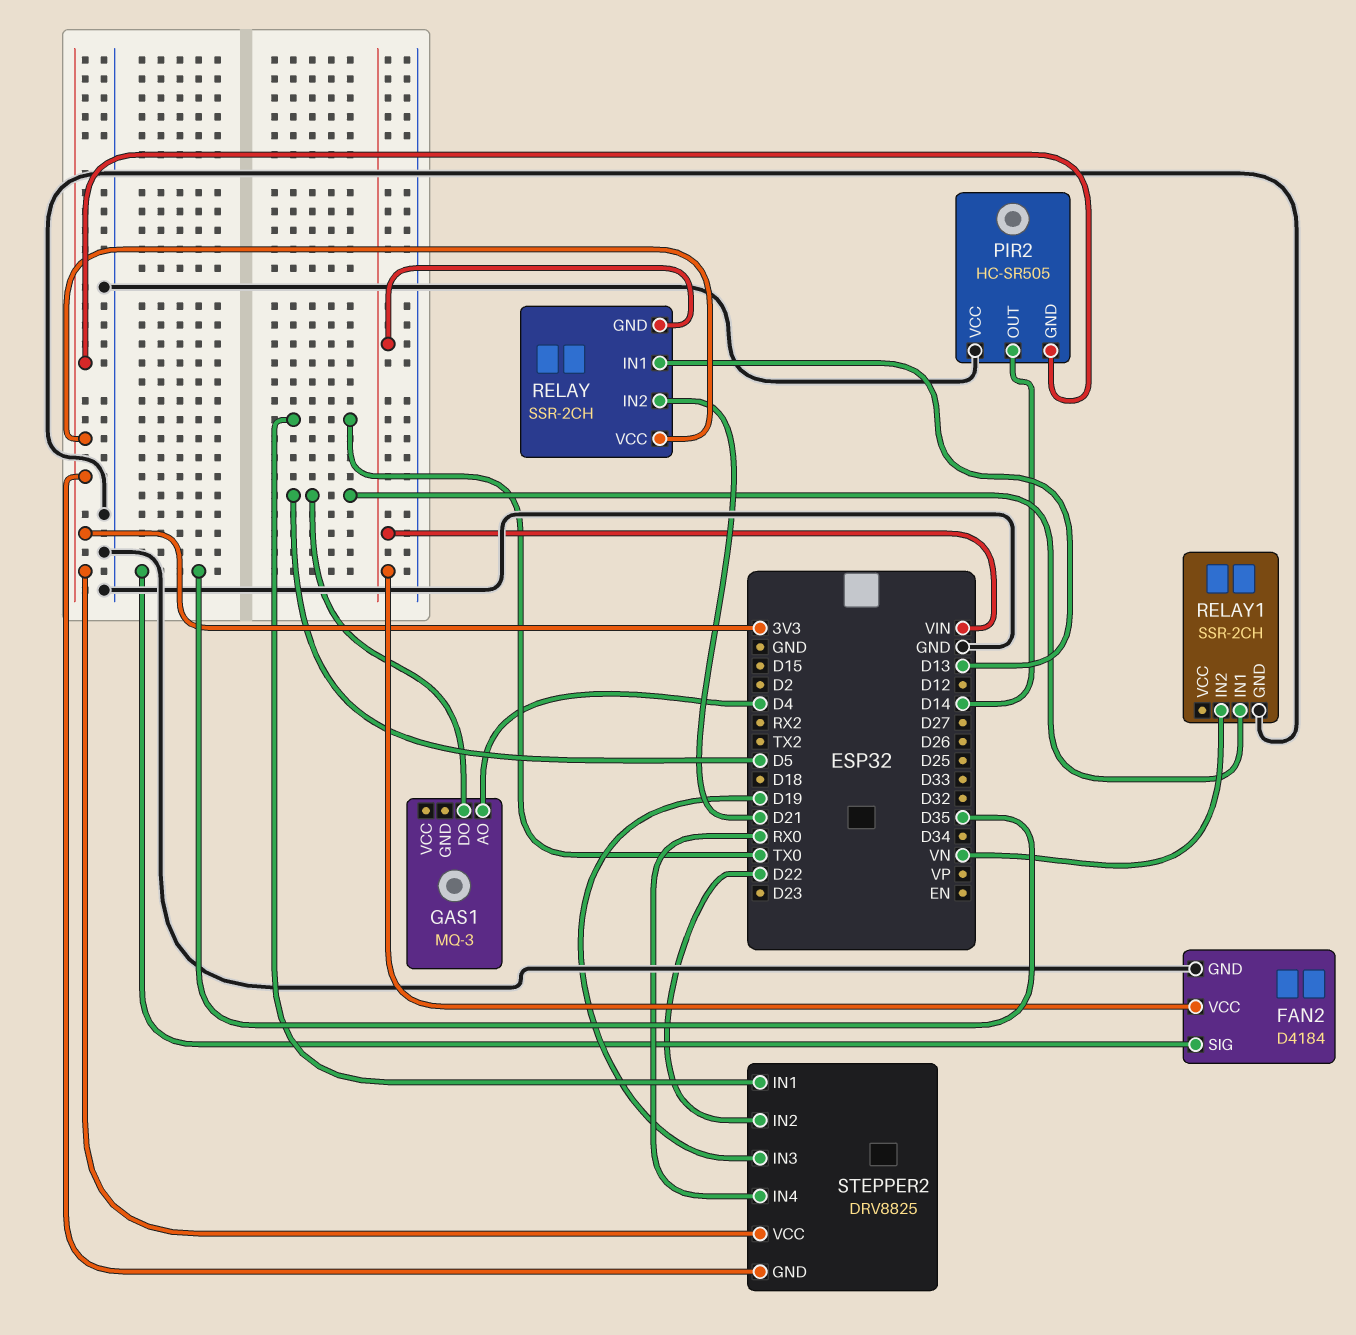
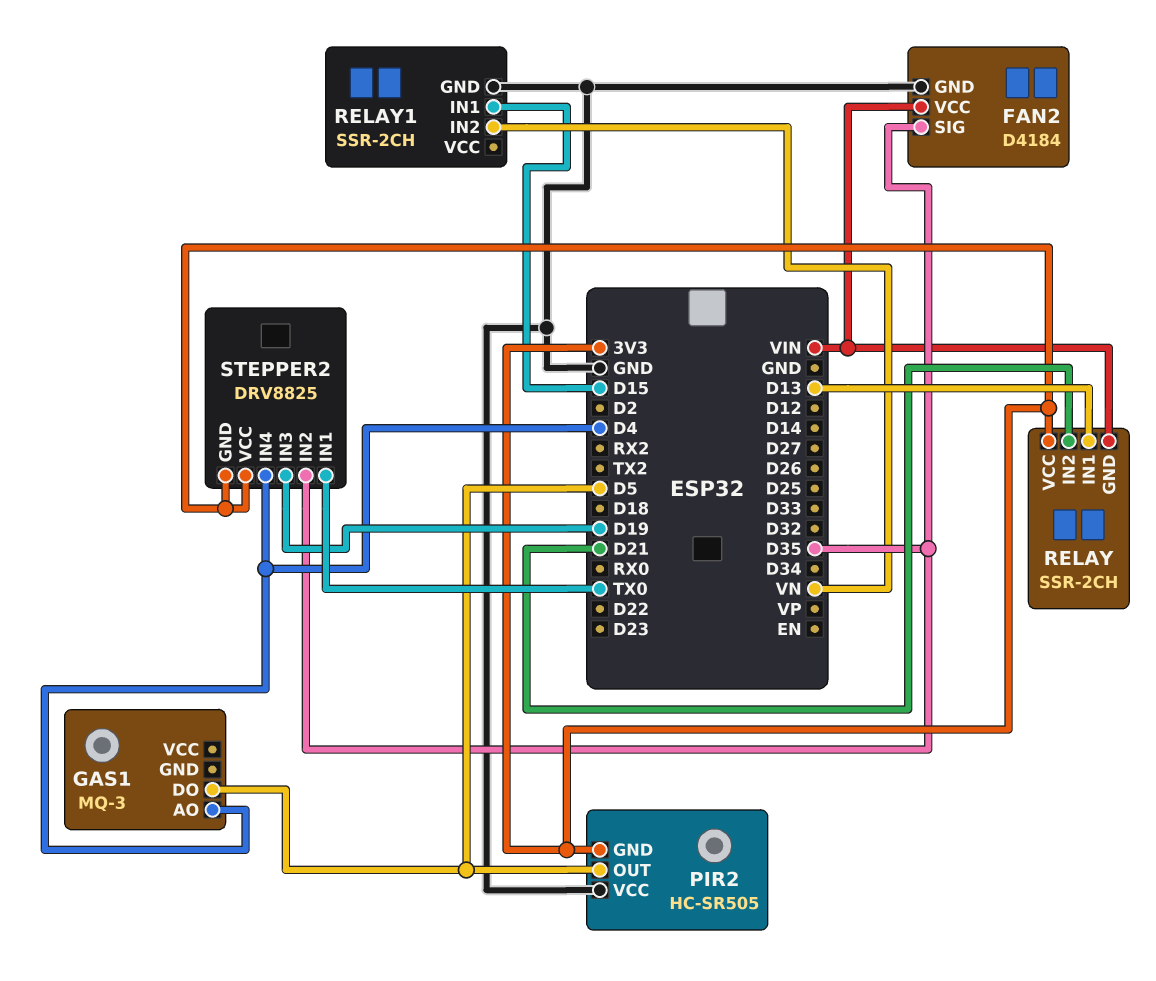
PIR2 pin OUT: D14 -> D5
RELAY1 pin IN1: D5 -> D15
STEPPER2 pin IN2: D22 -> D35
STEPPER2 pin IN4: RX0 -> D4

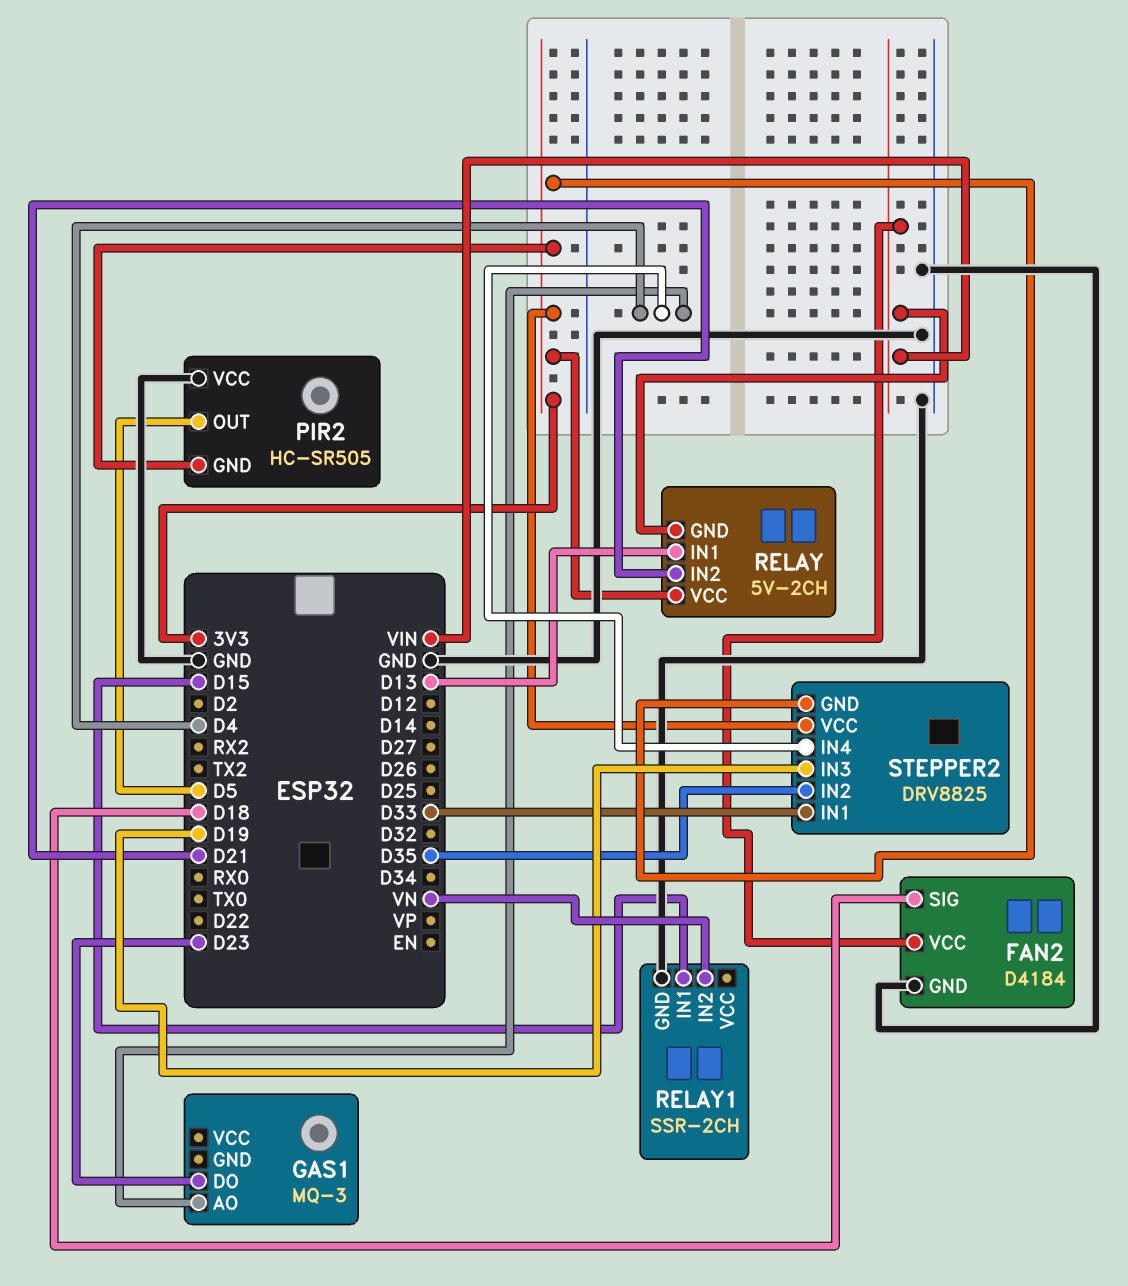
FAN2 pin SIG: D35 -> D18
GAS1 pin DO: D5 -> D23
RELAY: SSR-2CH -> 5V-2CH
STEPPER2 pin IN1: TX0 -> D33

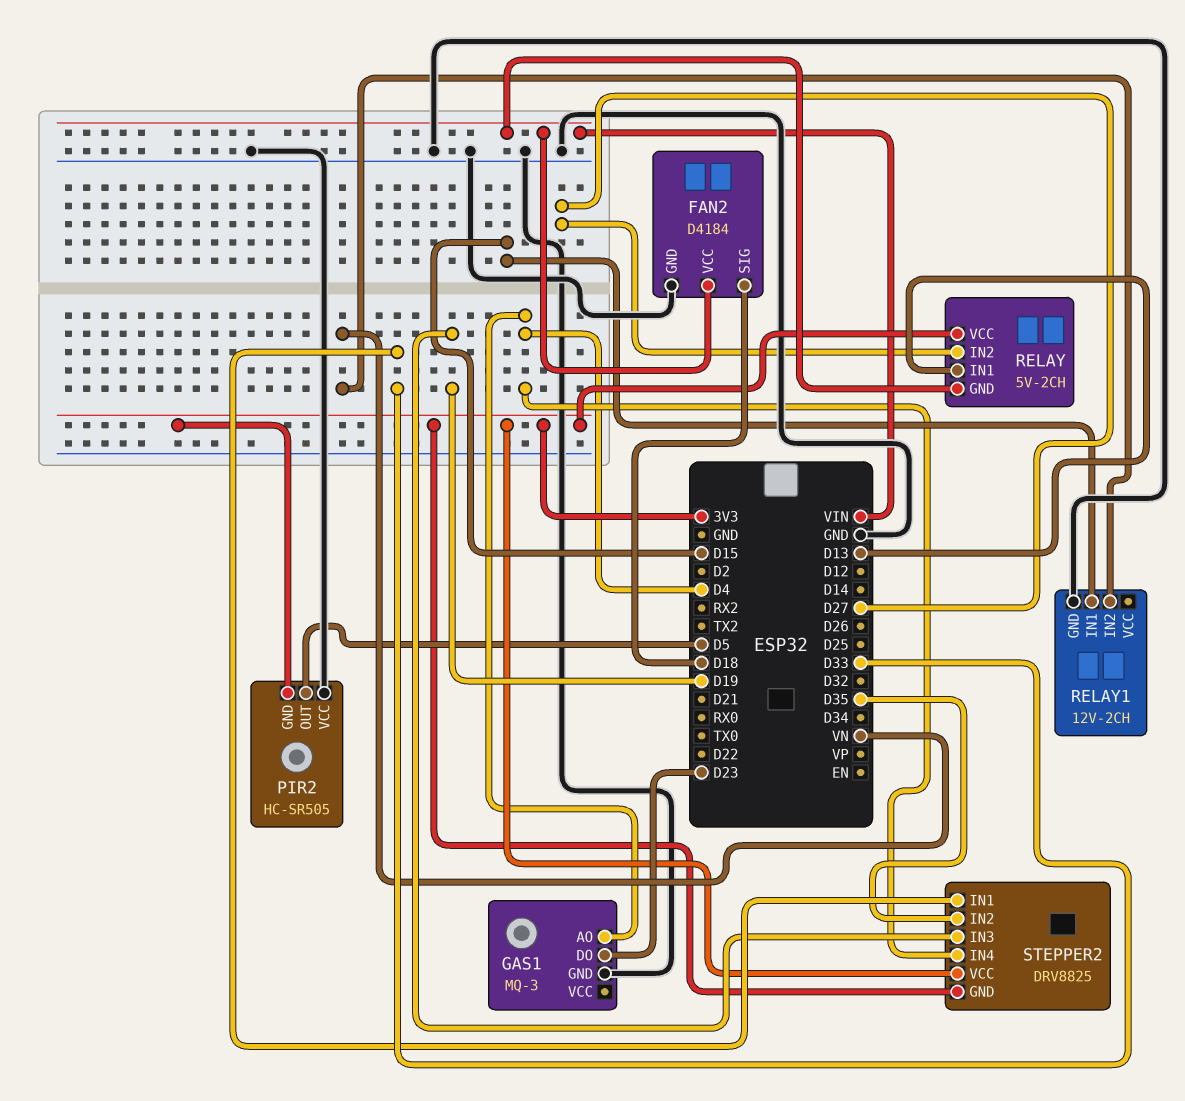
GAS1 pin GND: none -> GND
RELAY pin IN2: D21 -> D27
RELAY1: SSR-2CH -> 12V-2CH

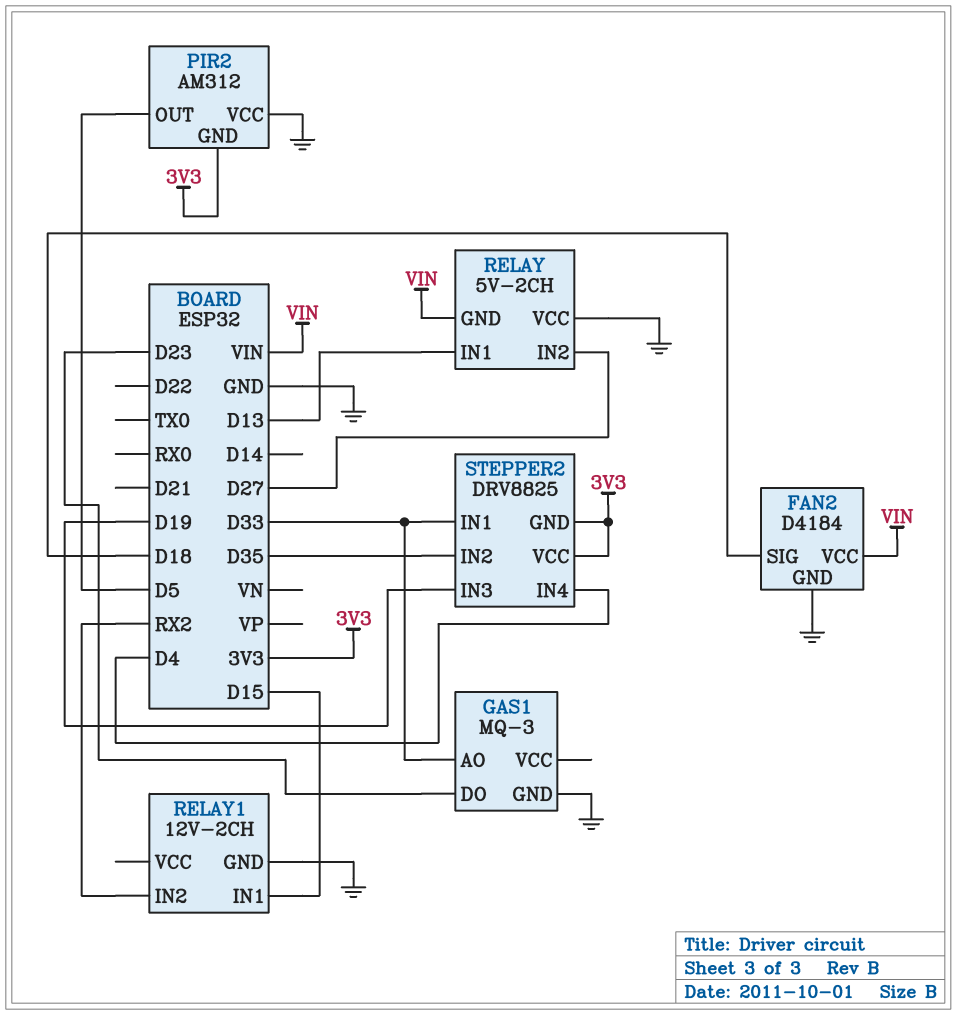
GAS1 pin AO: D4 -> D33
PIR2: HC-SR505 -> AM312
RELAY pin VCC: 3V3 -> GND
RELAY1 pin IN2: VN -> RX2

